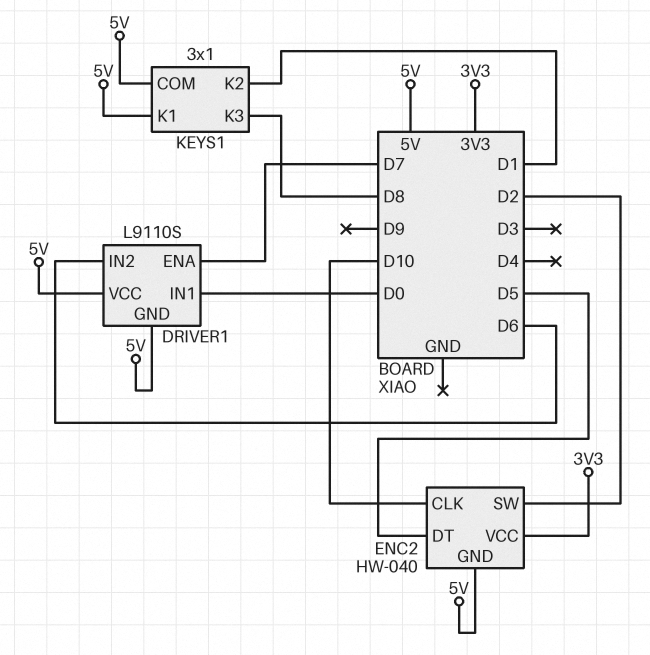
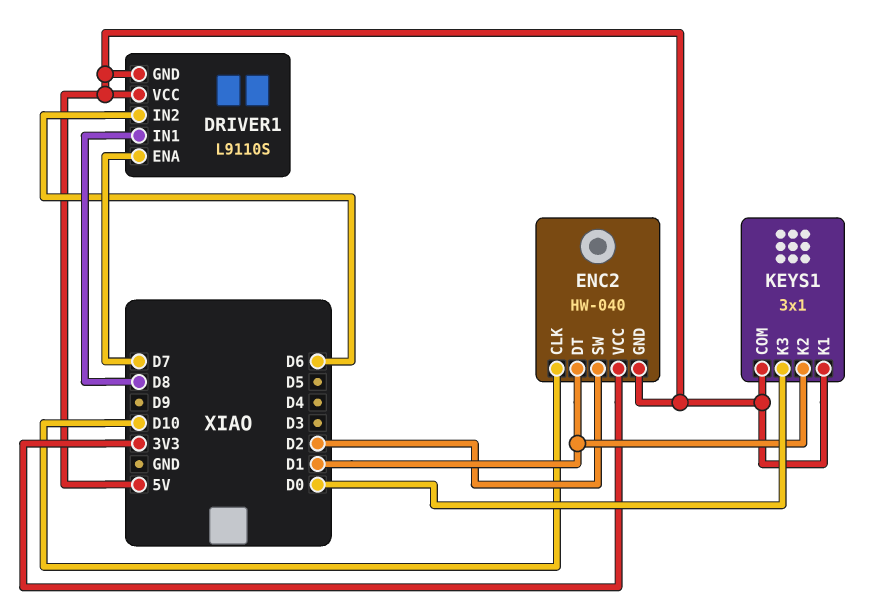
DRIVER1 pin IN1: D0 -> D8
ENC2 pin DT: D5 -> D1
KEYS1 pin K3: D8 -> D0

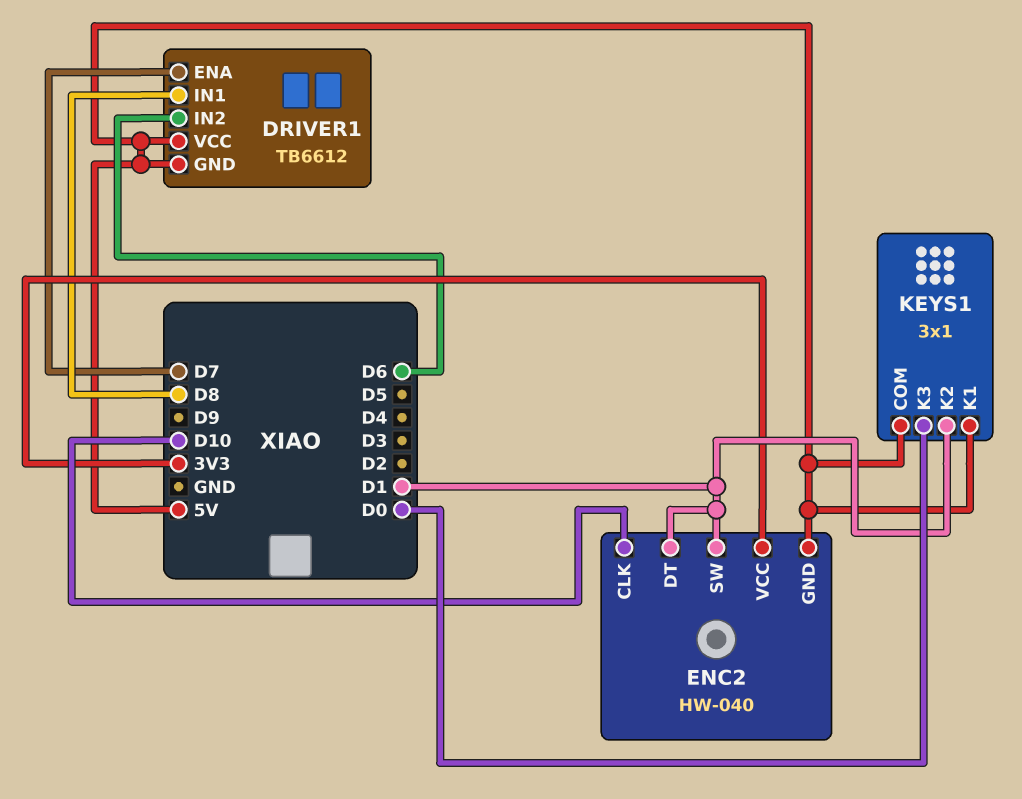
DRIVER1: L9110S -> TB6612
ENC2 pin SW: D2 -> D1

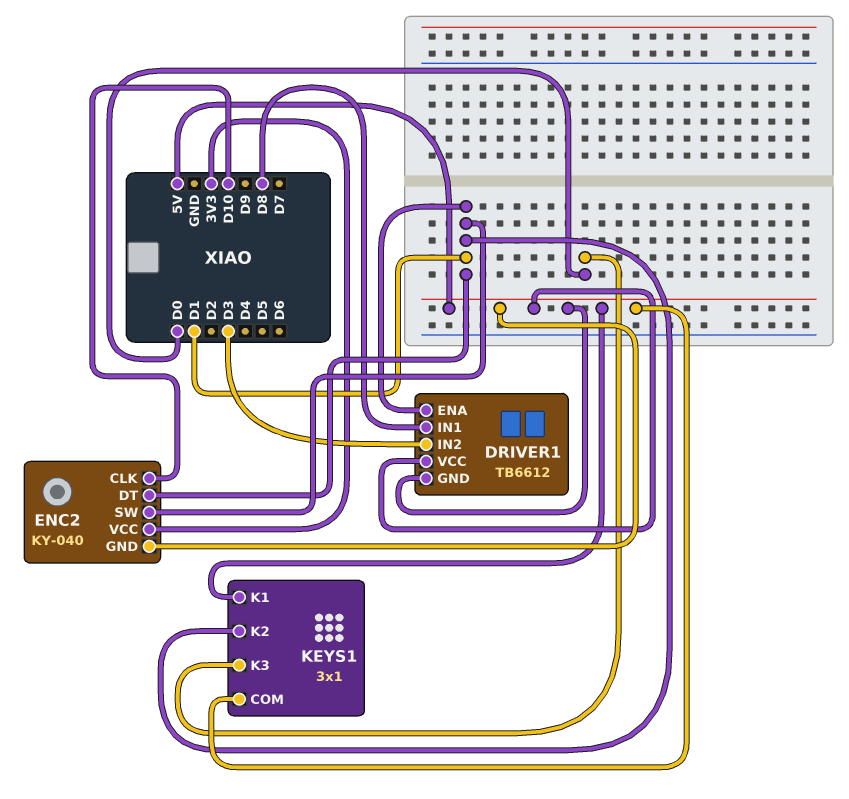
DRIVER1 pin ENA: D7 -> D1
DRIVER1 pin IN2: D6 -> D3
ENC2: HW-040 -> KY-040

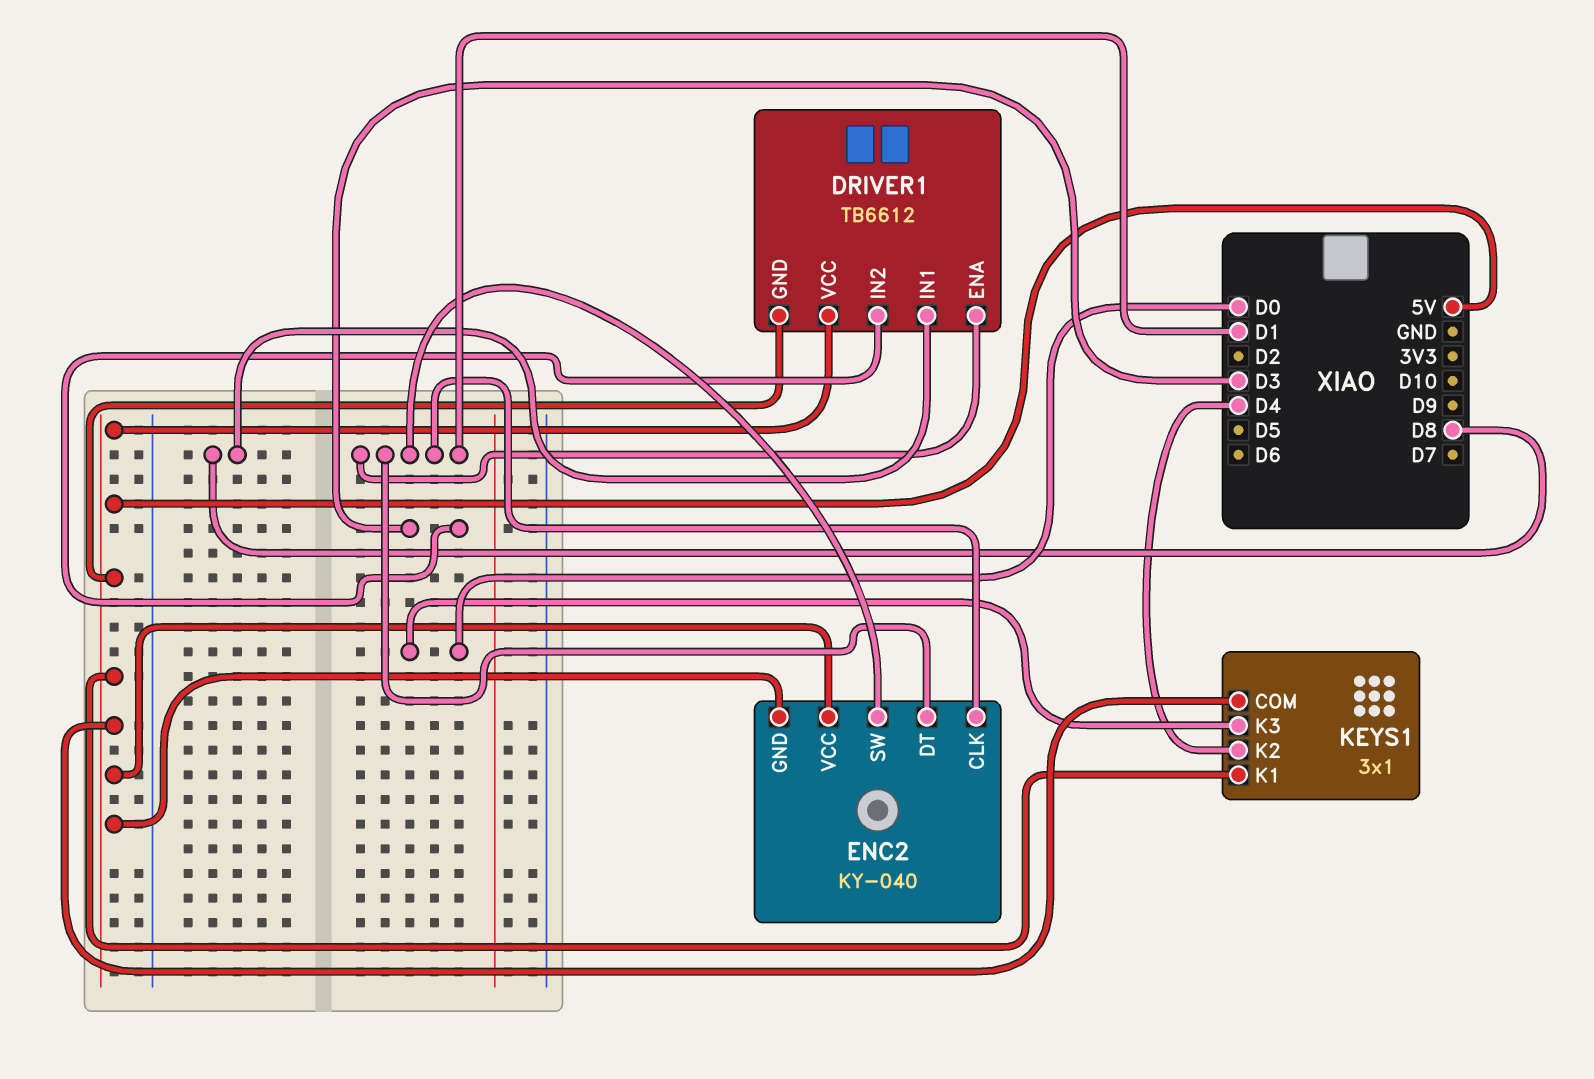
ENC2 pin CLK: D10 -> D1
ENC2 pin VCC: 3V3 -> 5V
KEYS1 pin K2: D1 -> D4

